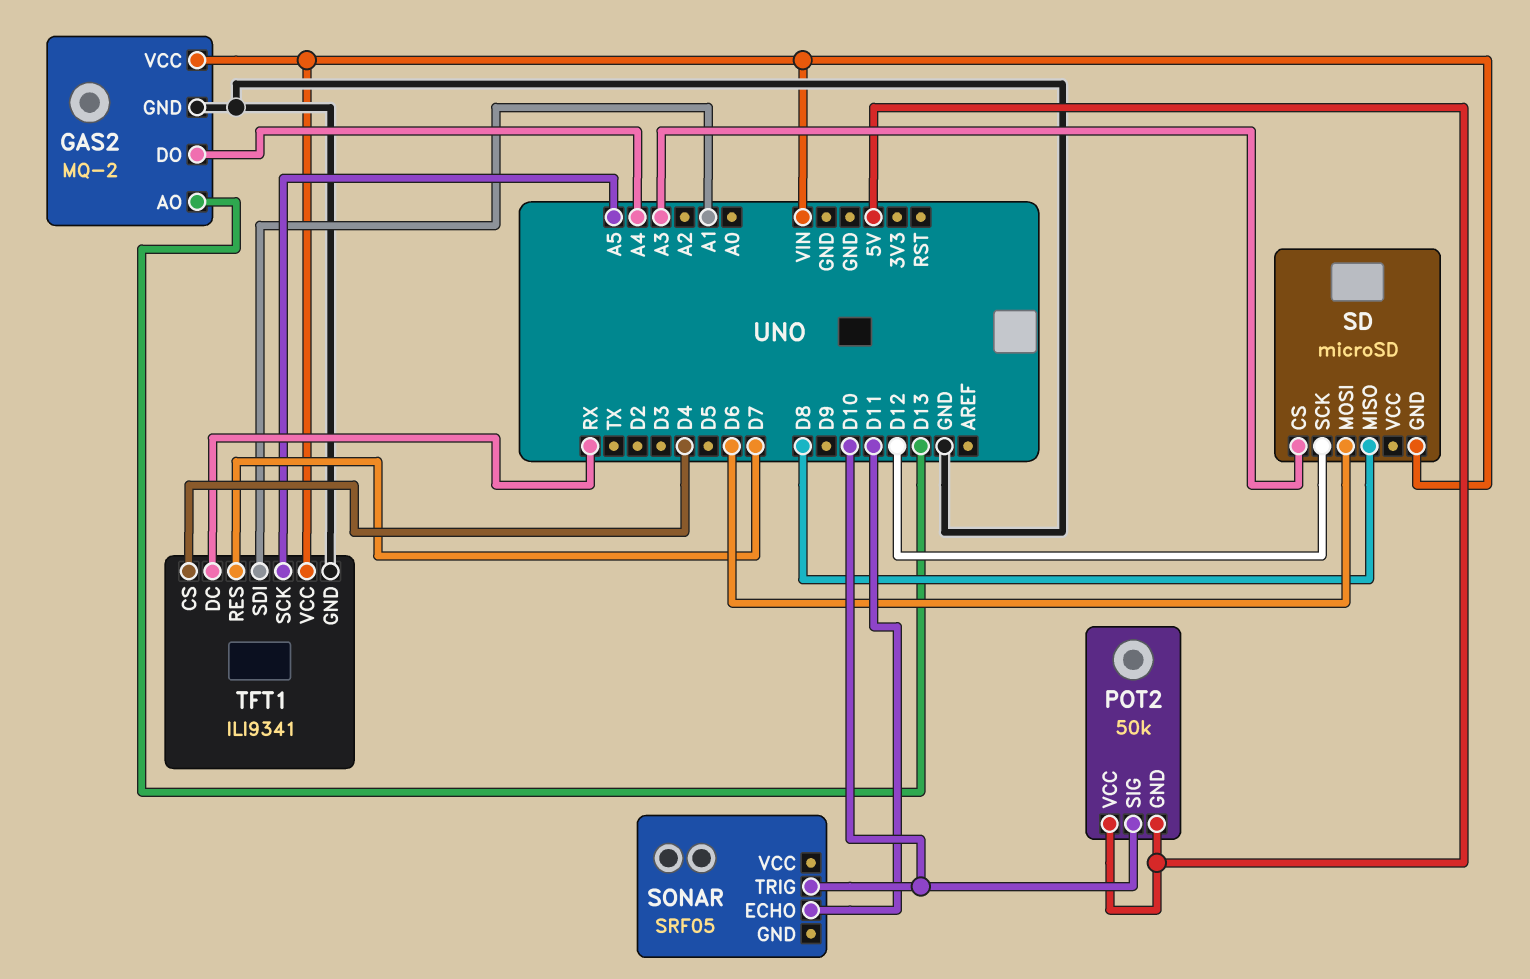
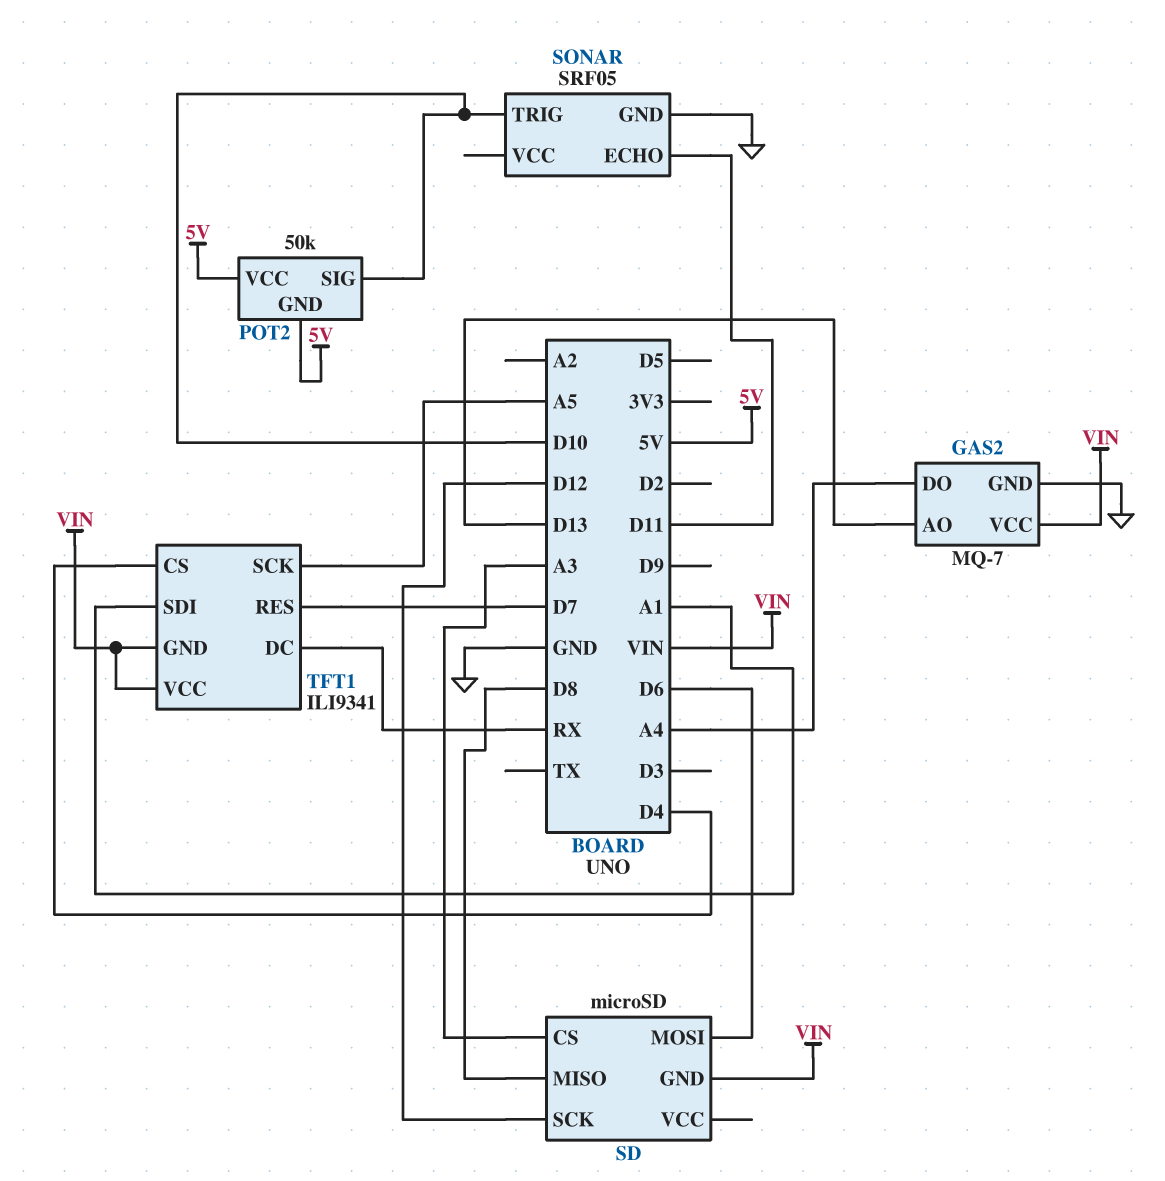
GAS2: MQ-2 -> MQ-7
SONAR pin GND: none -> GND
TFT1 pin GND: GND -> VIN

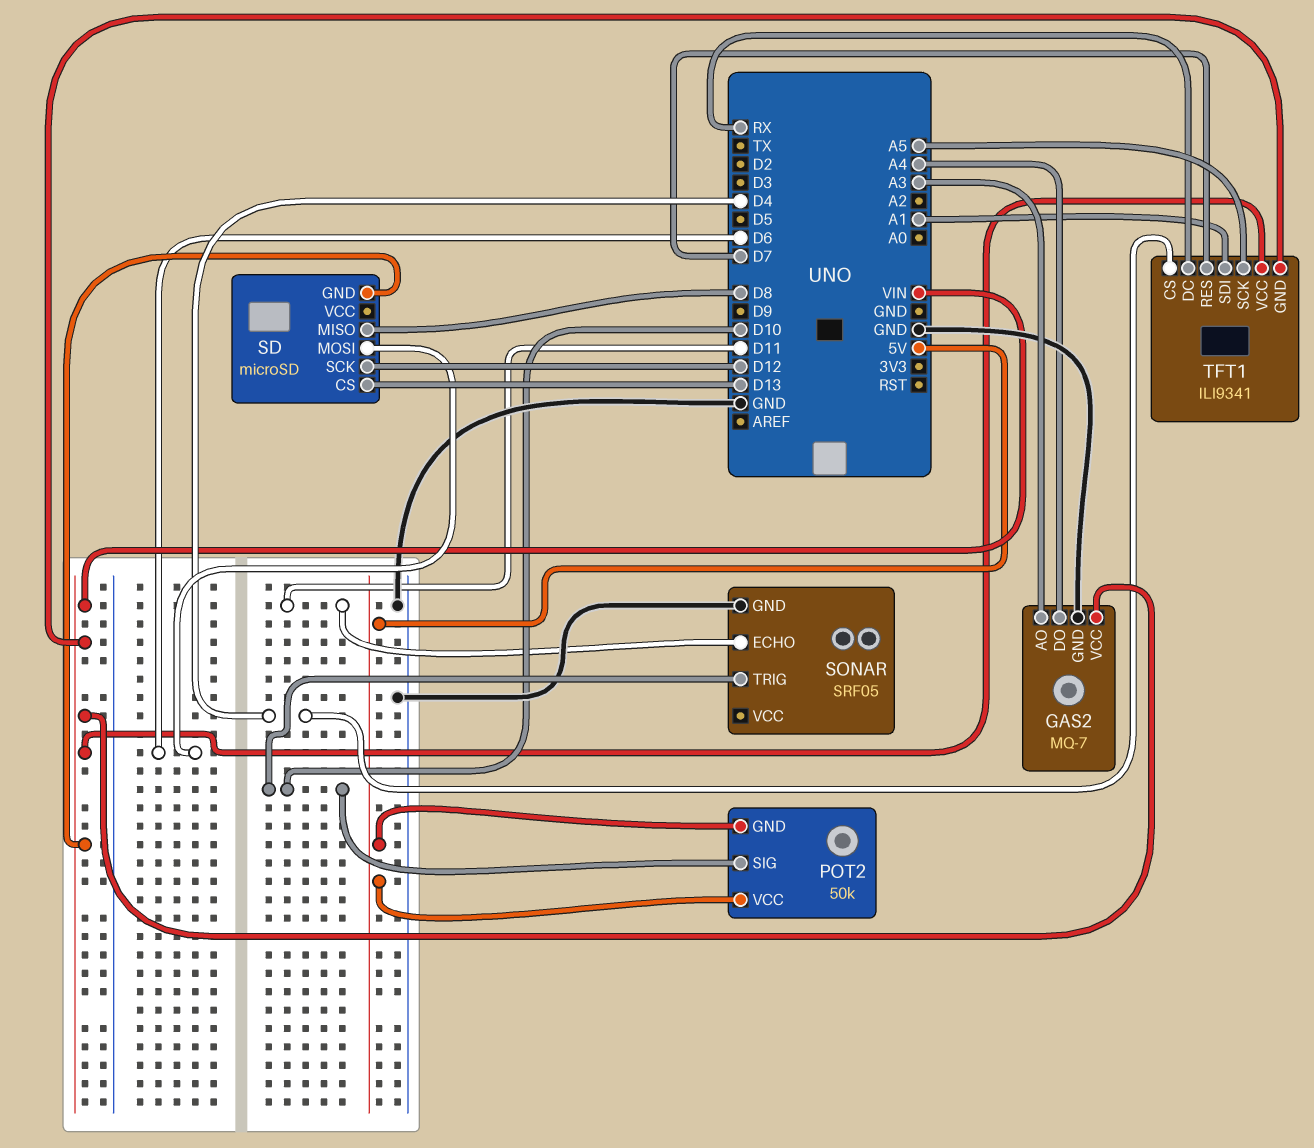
GAS2 pin AO: D13 -> A3
SD pin CS: A3 -> D13

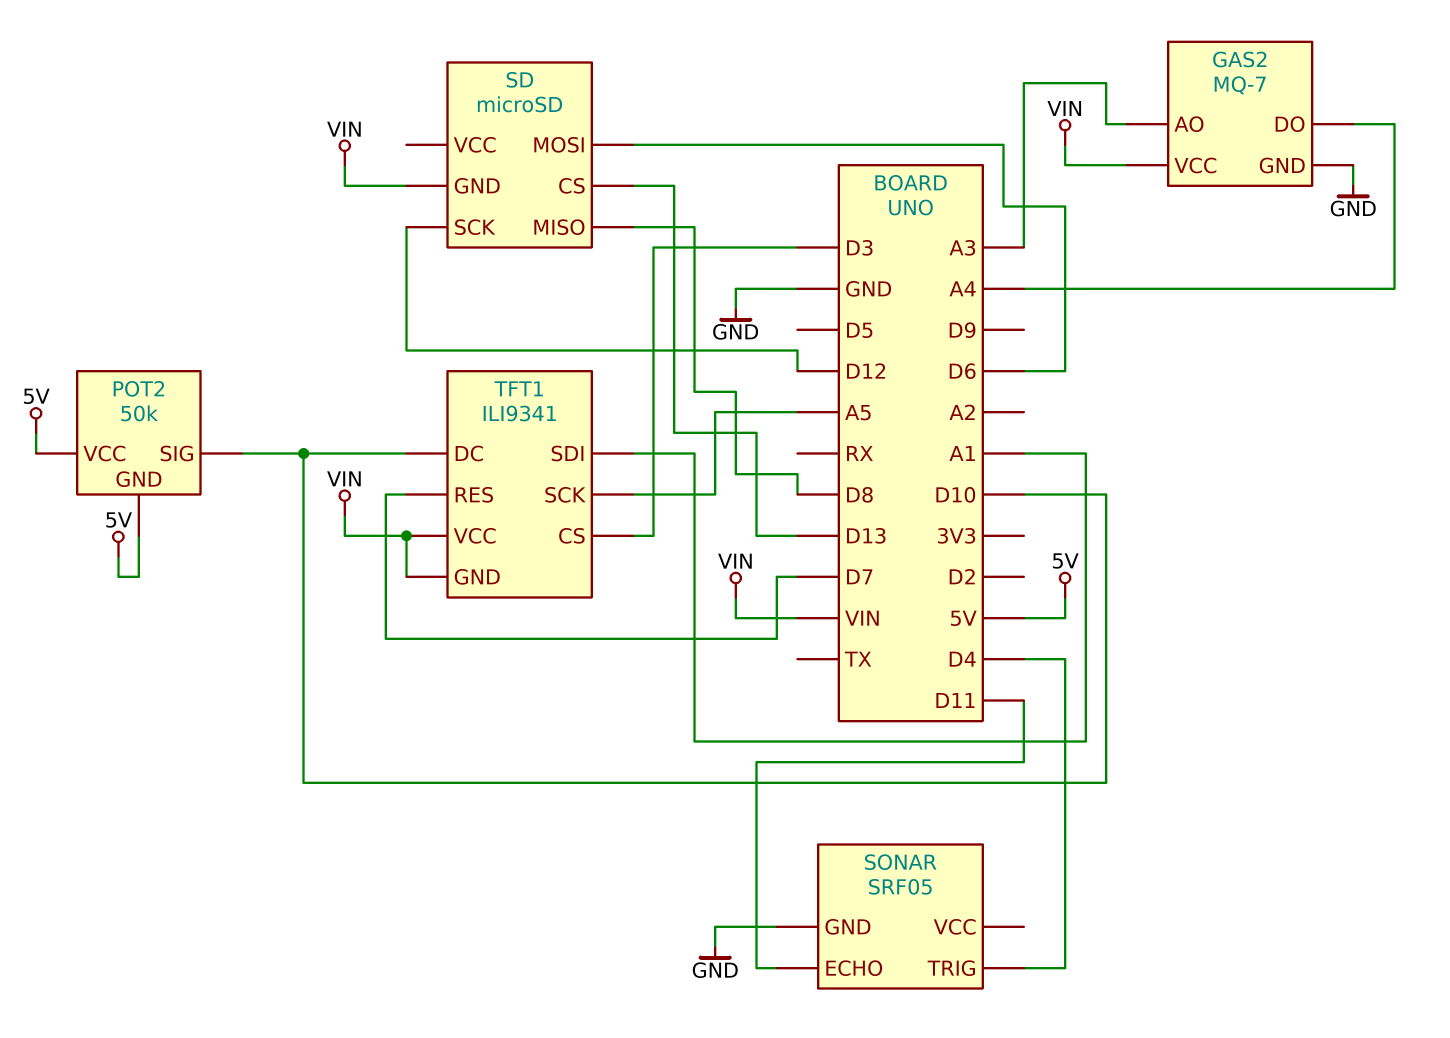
SONAR pin TRIG: D10 -> D4
TFT1 pin CS: D4 -> D3
TFT1 pin DC: RX -> D10

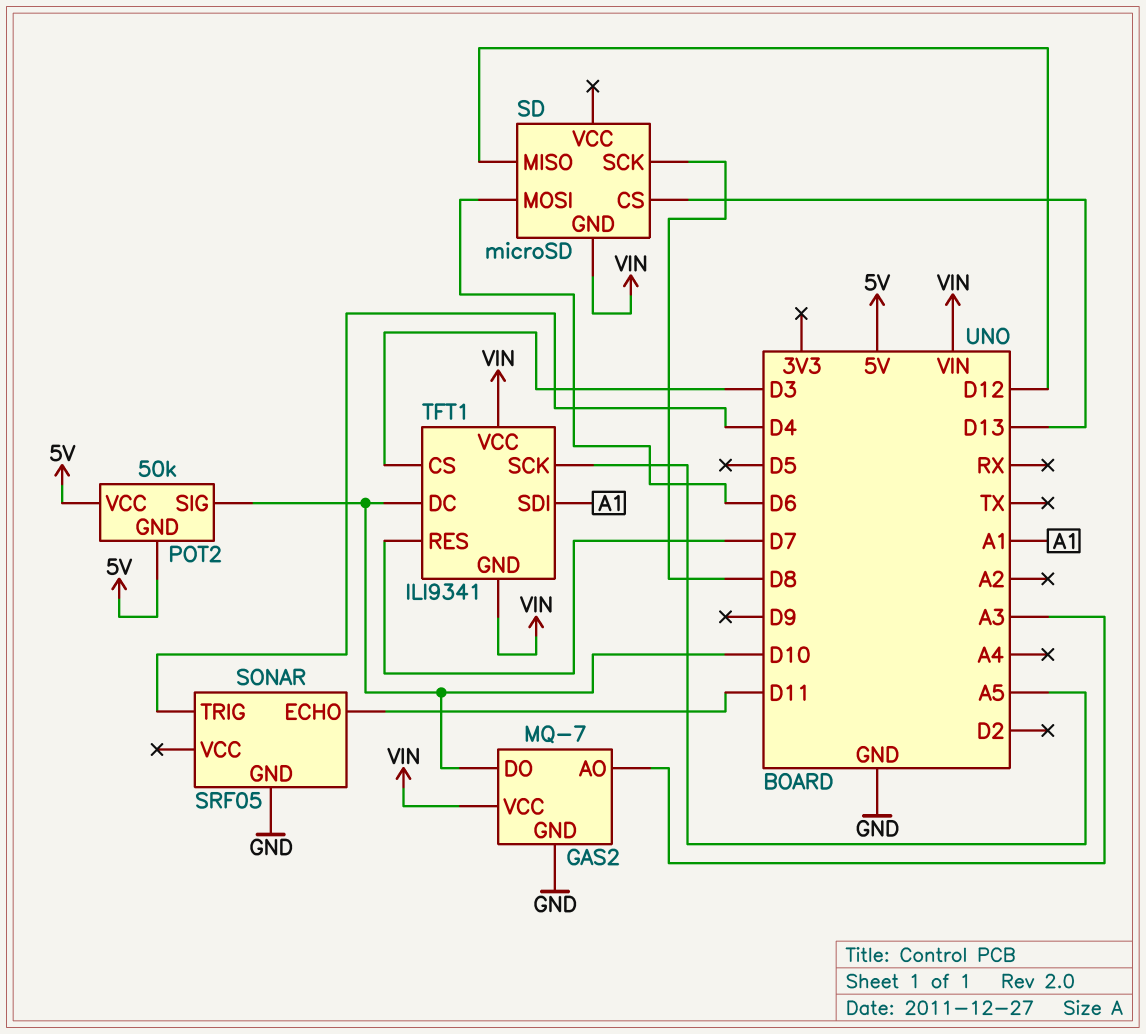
GAS2 pin DO: A4 -> D10
SD pin MISO: D8 -> D12
SD pin SCK: D12 -> D8

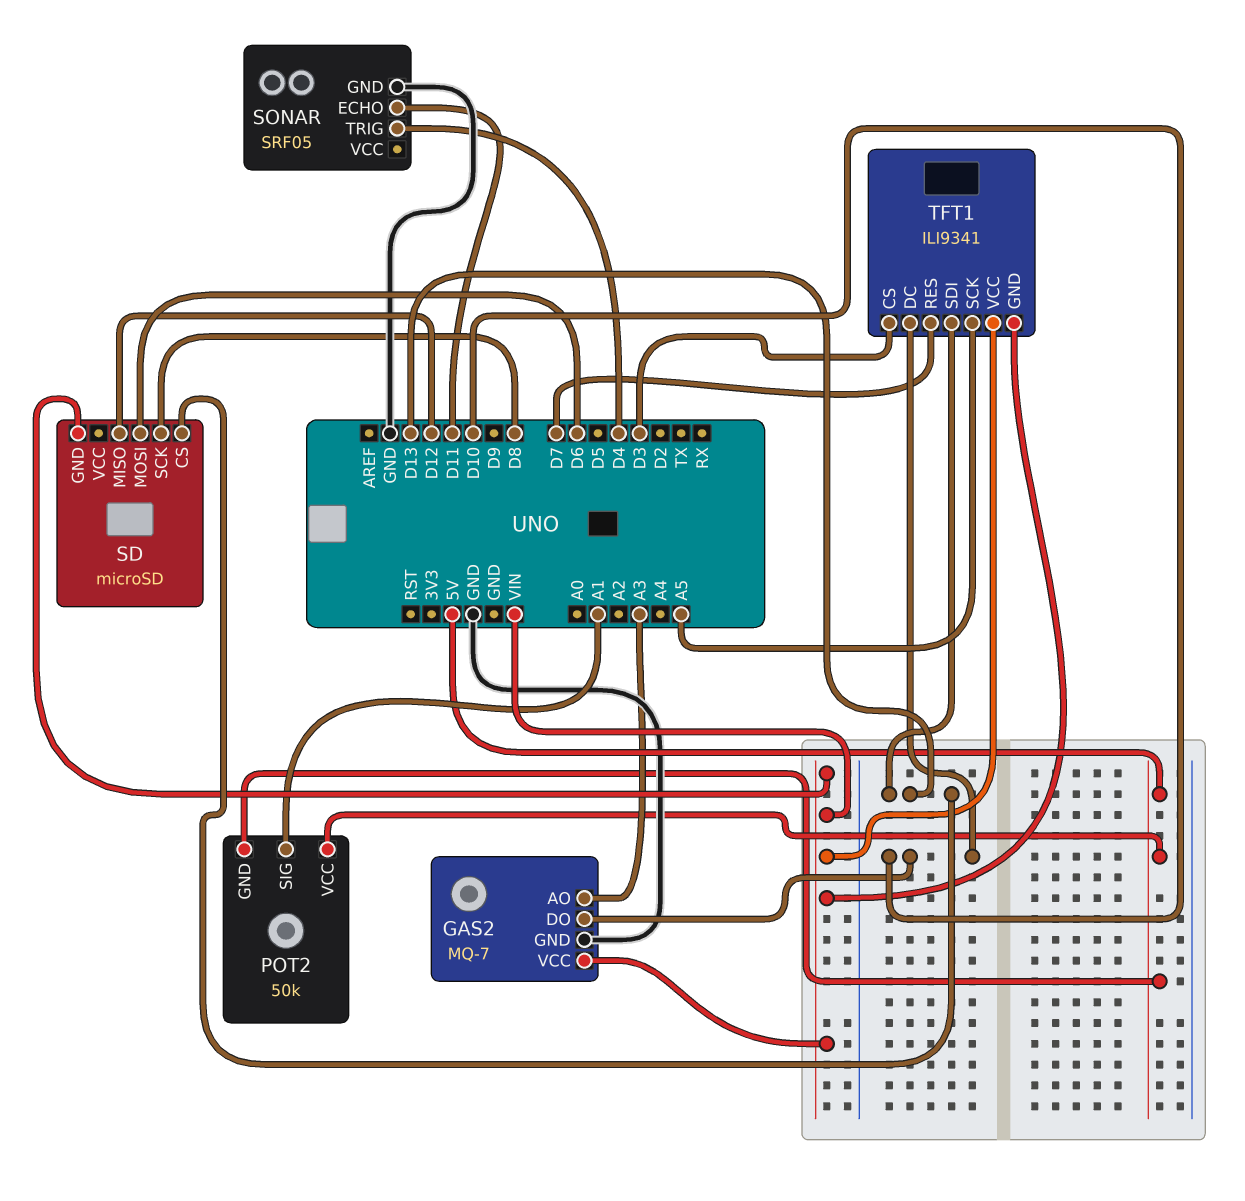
POT2 pin SIG: D10 -> A1
TFT1 pin SDI: A1 -> D13

